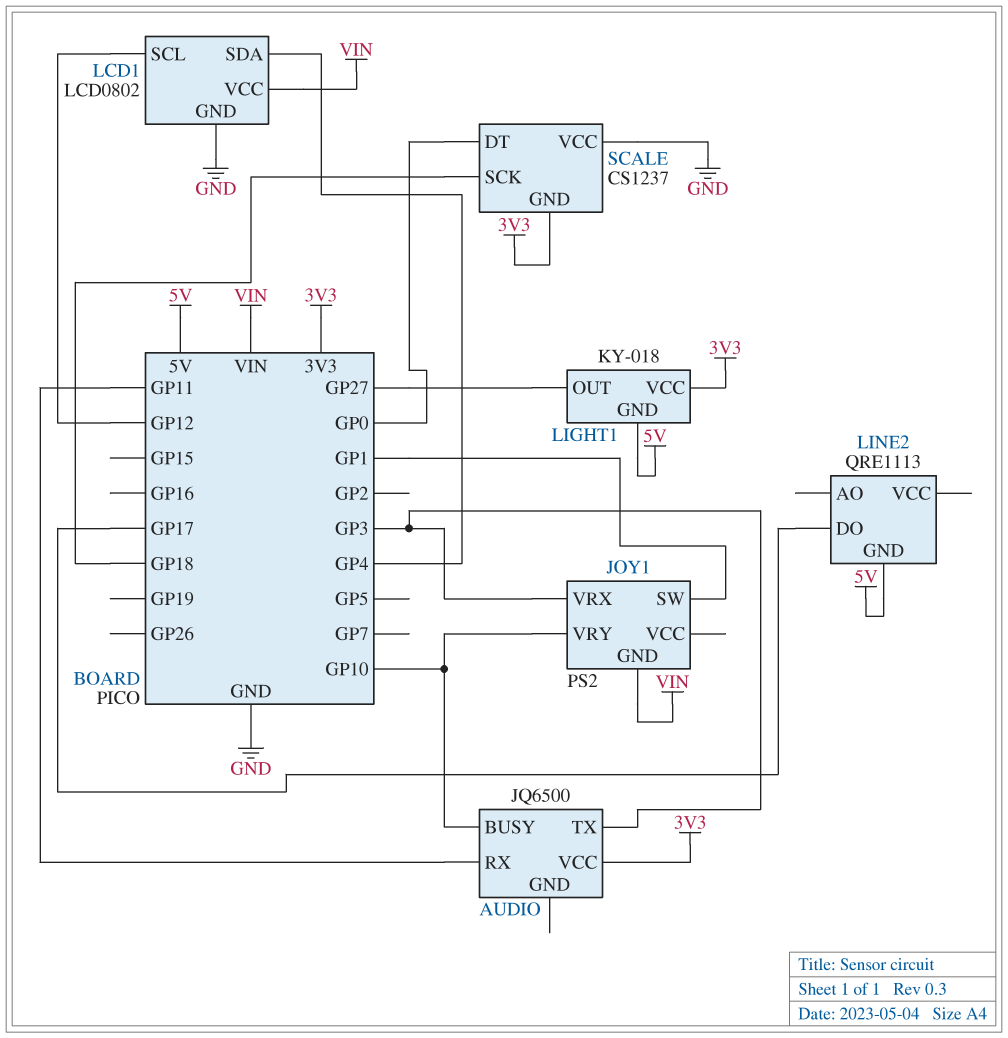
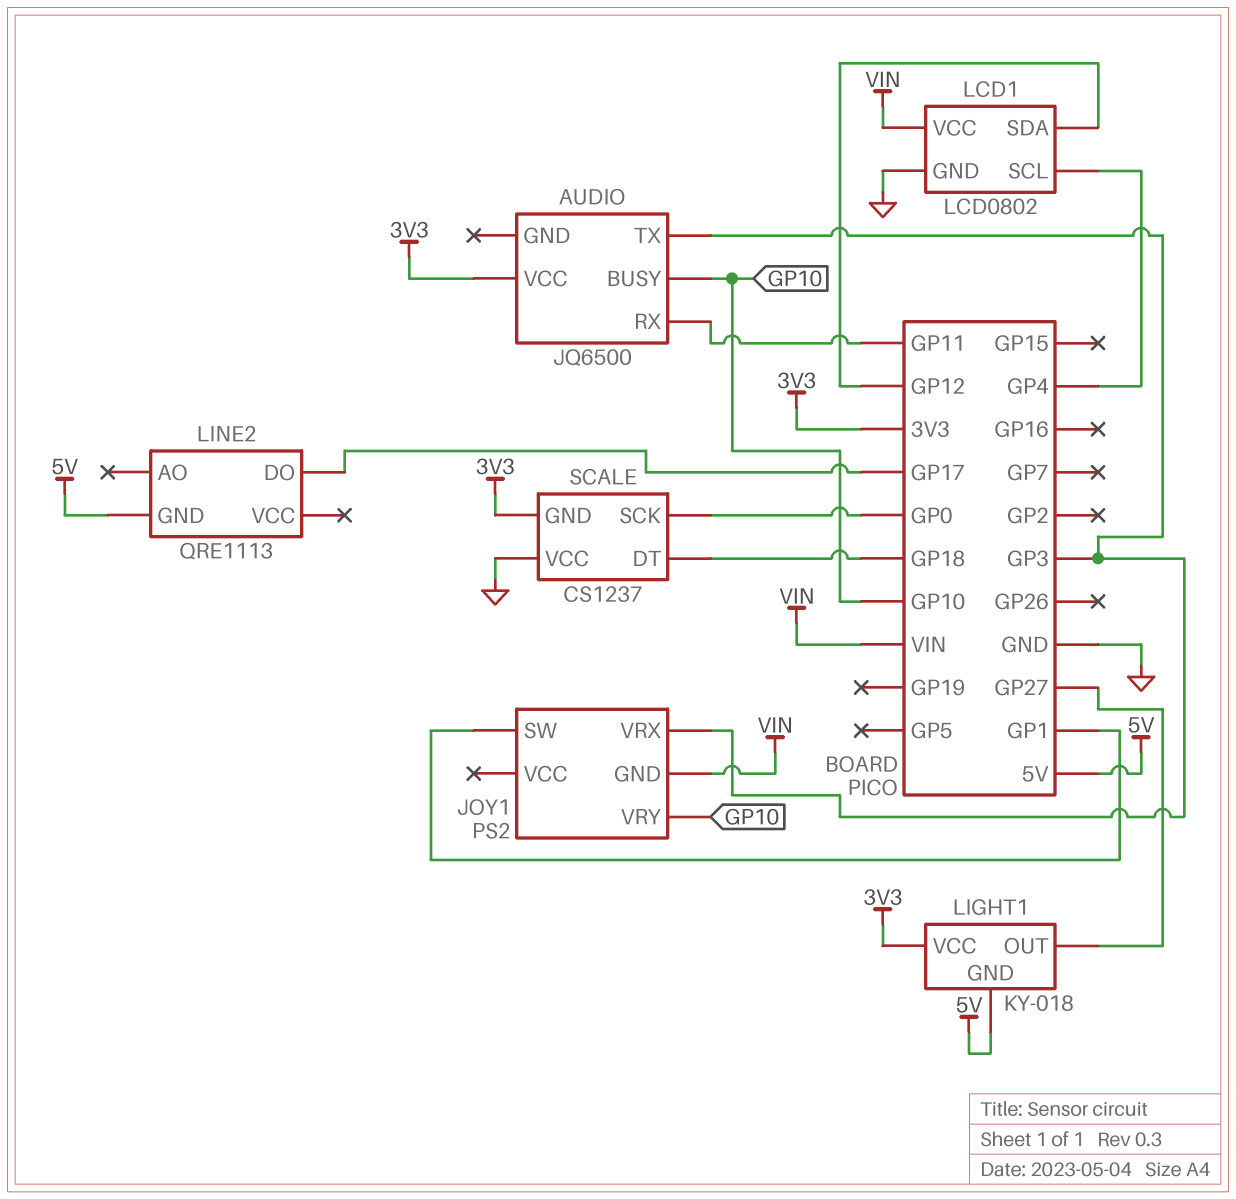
LCD1 pin SCL: GP12 -> GP4
LCD1 pin SDA: GP4 -> GP12
SCALE pin DT: GP0 -> GP18
SCALE pin SCK: GP18 -> GP0

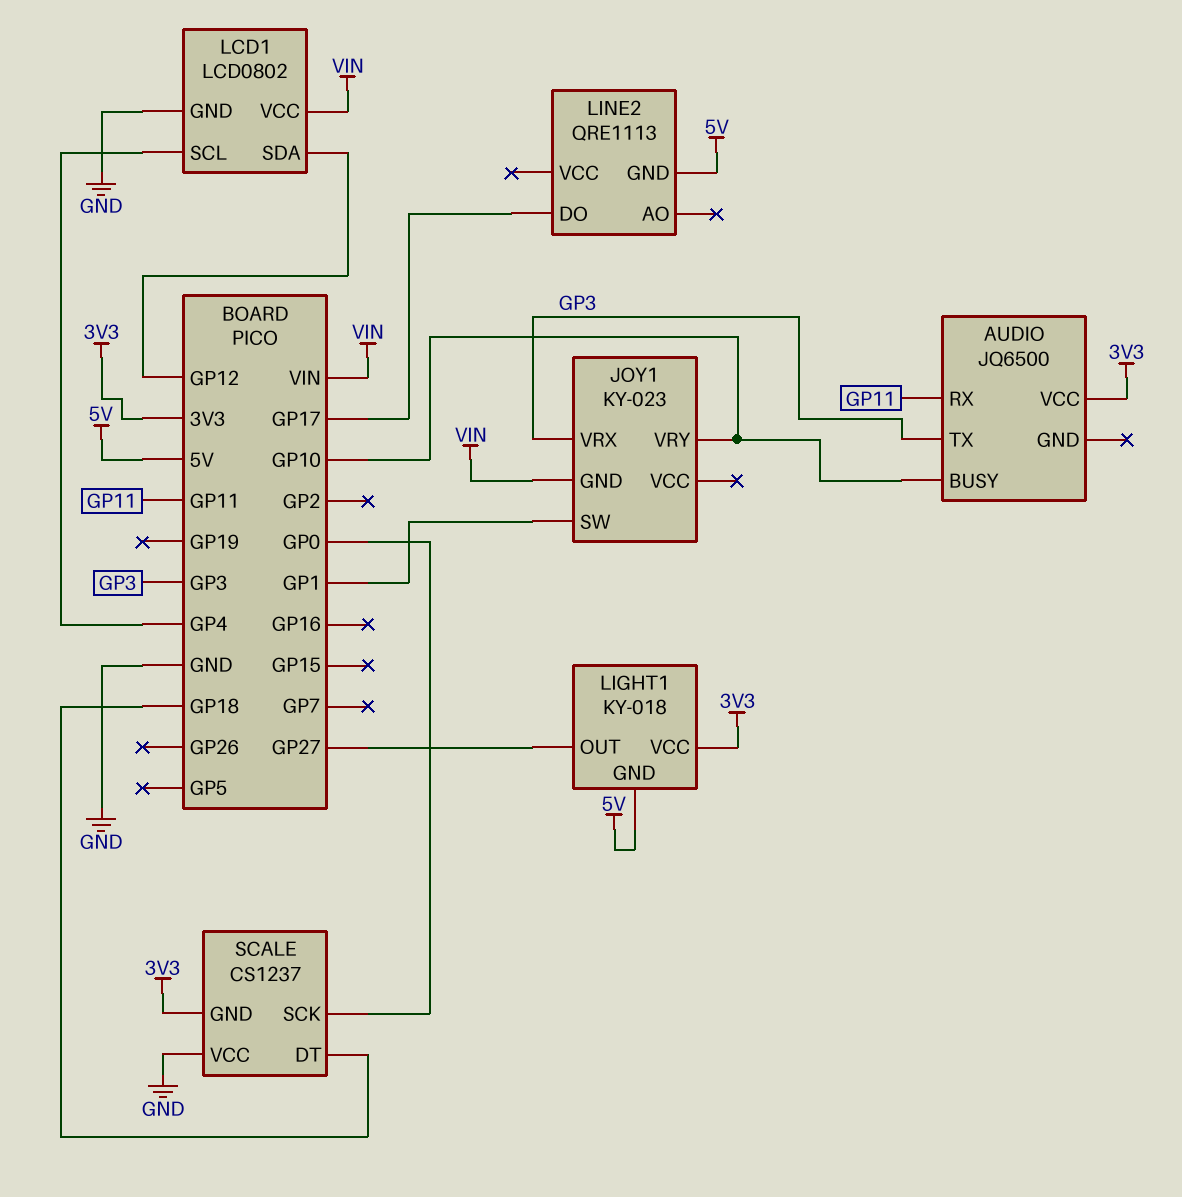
JOY1: PS2 -> KY-023

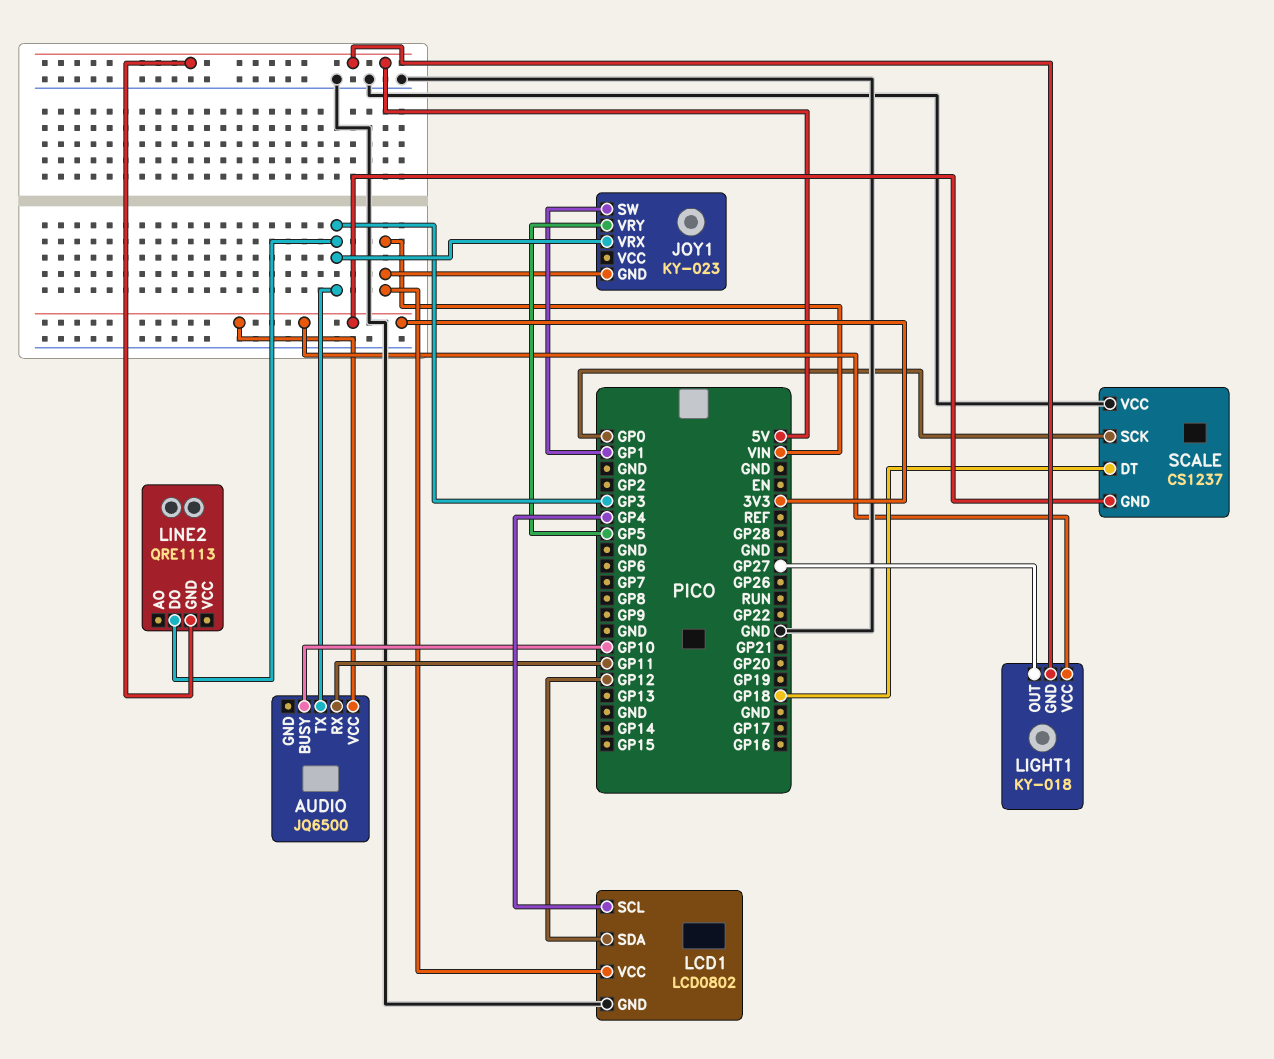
JOY1 pin VRY: GP10 -> GP5
LINE2 pin DO: GP17 -> GP3

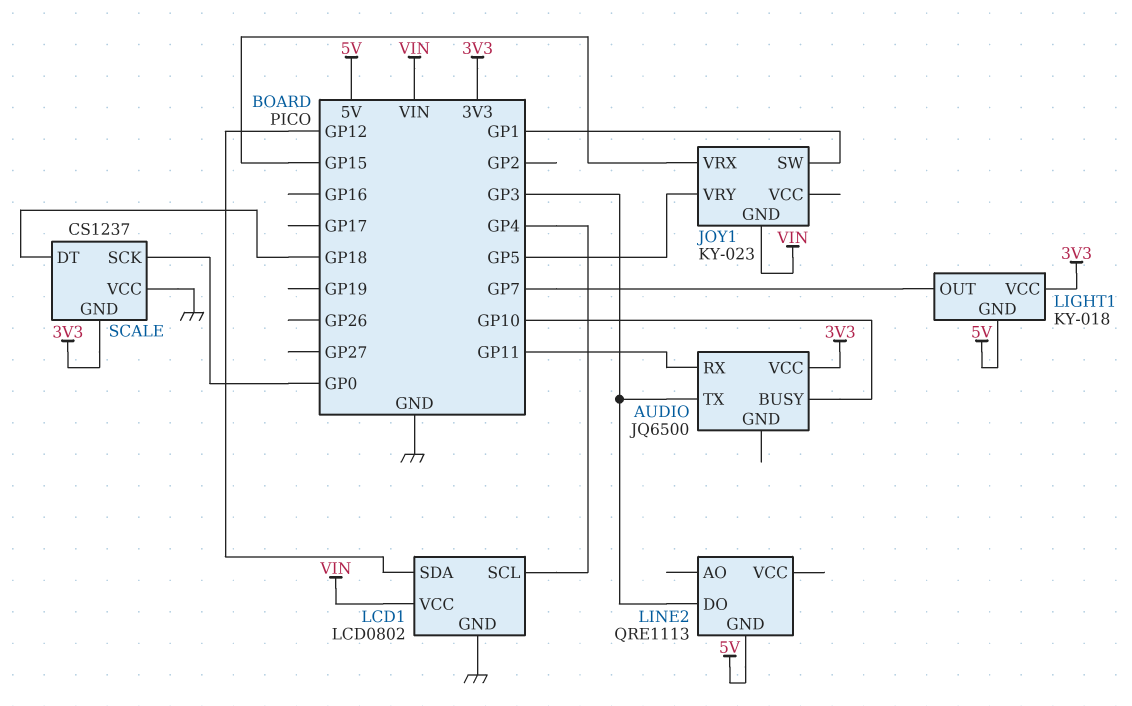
JOY1 pin VRX: GP3 -> GP15
LIGHT1 pin OUT: GP27 -> GP7

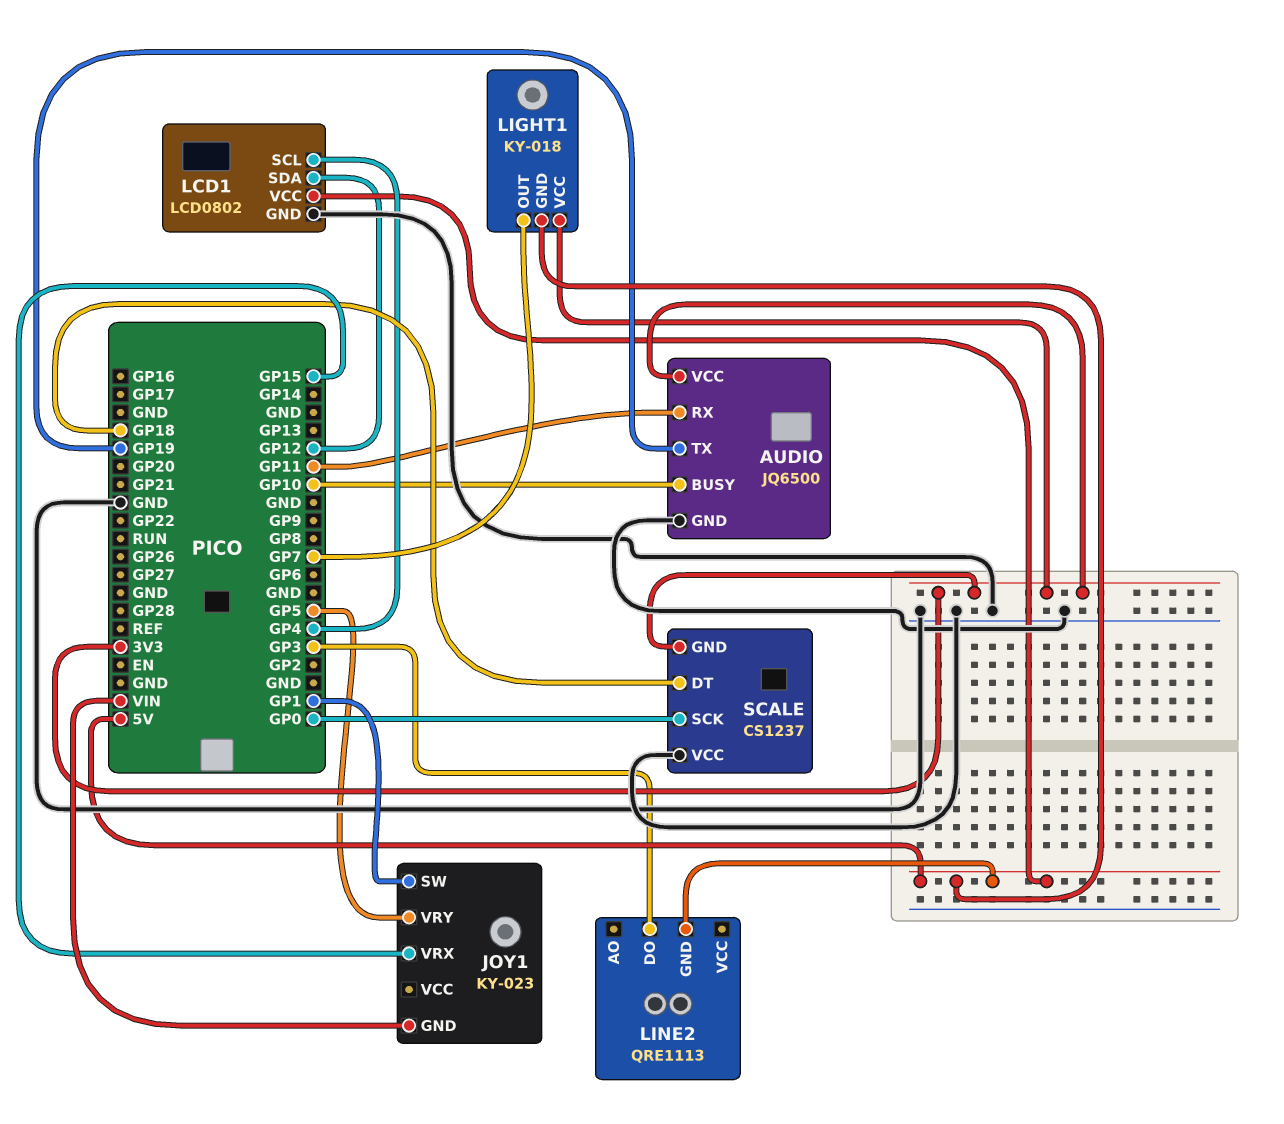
AUDIO pin GND: none -> GND
AUDIO pin TX: GP3 -> GP19
LCD1 pin VCC: VIN -> 5V

